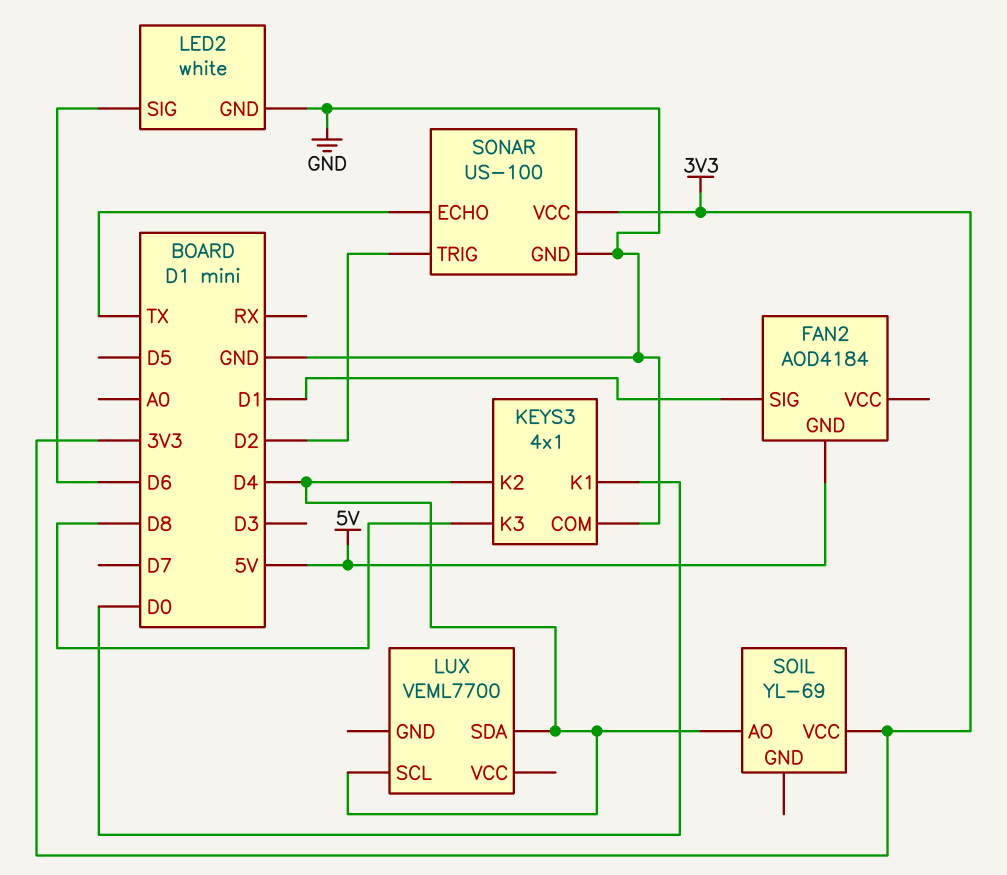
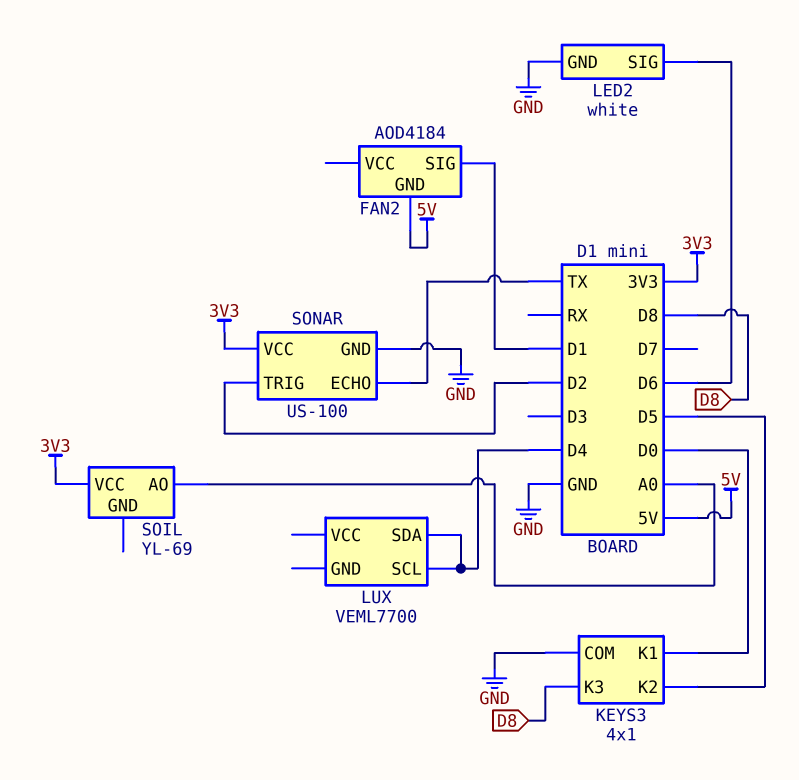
KEYS3 pin K2: D4 -> D5
SOIL pin AO: D4 -> A0

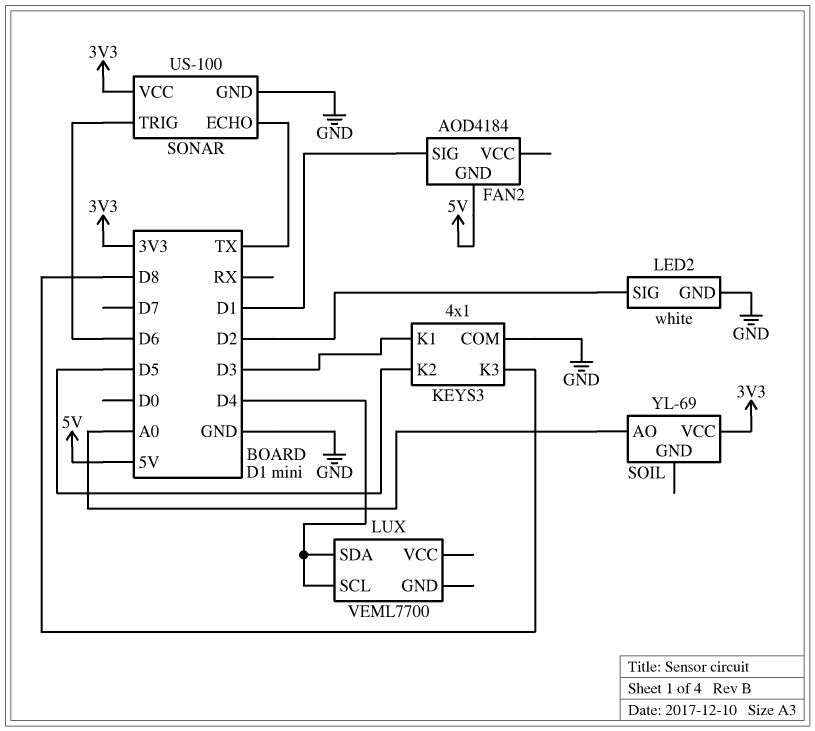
KEYS3 pin K1: D0 -> D3
LED2 pin SIG: D6 -> D2
SONAR pin TRIG: D2 -> D6

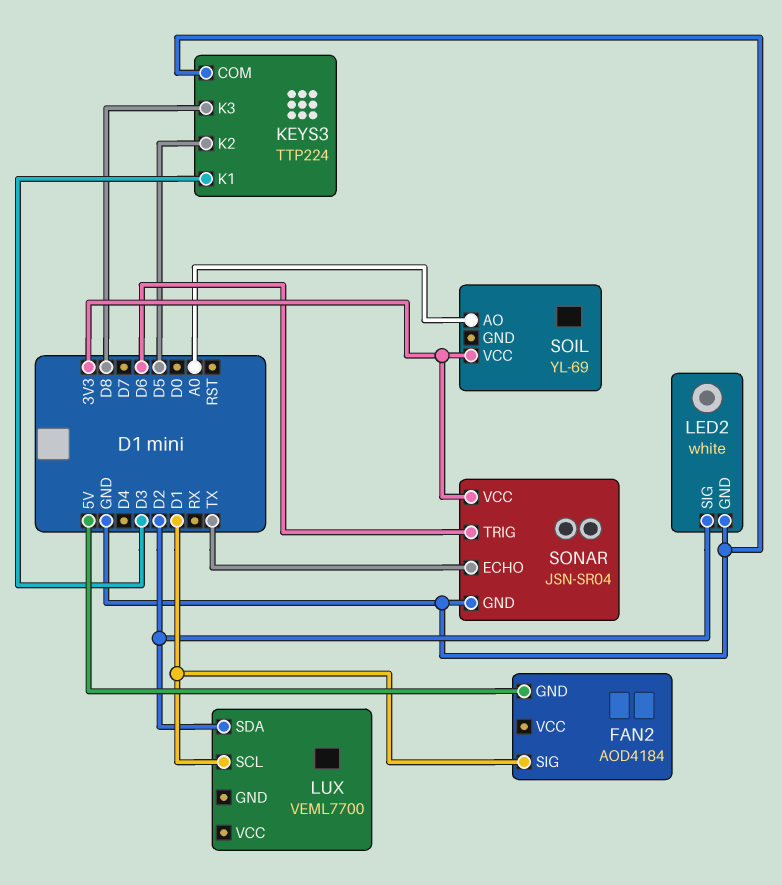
KEYS3: 4x1 -> TTP224
LUX pin SCL: D4 -> D1
LUX pin SDA: D4 -> D2
SONAR: US-100 -> JSN-SR04

